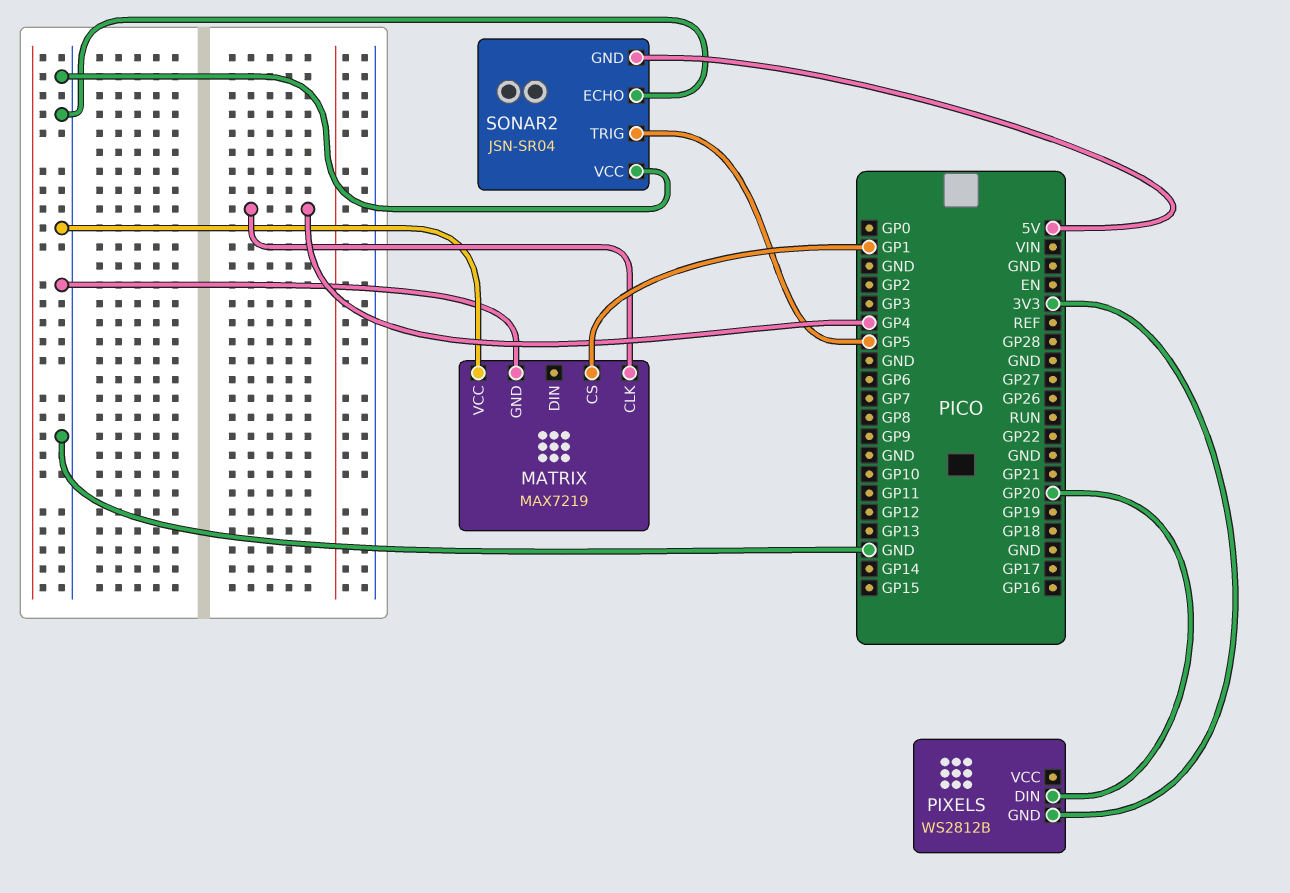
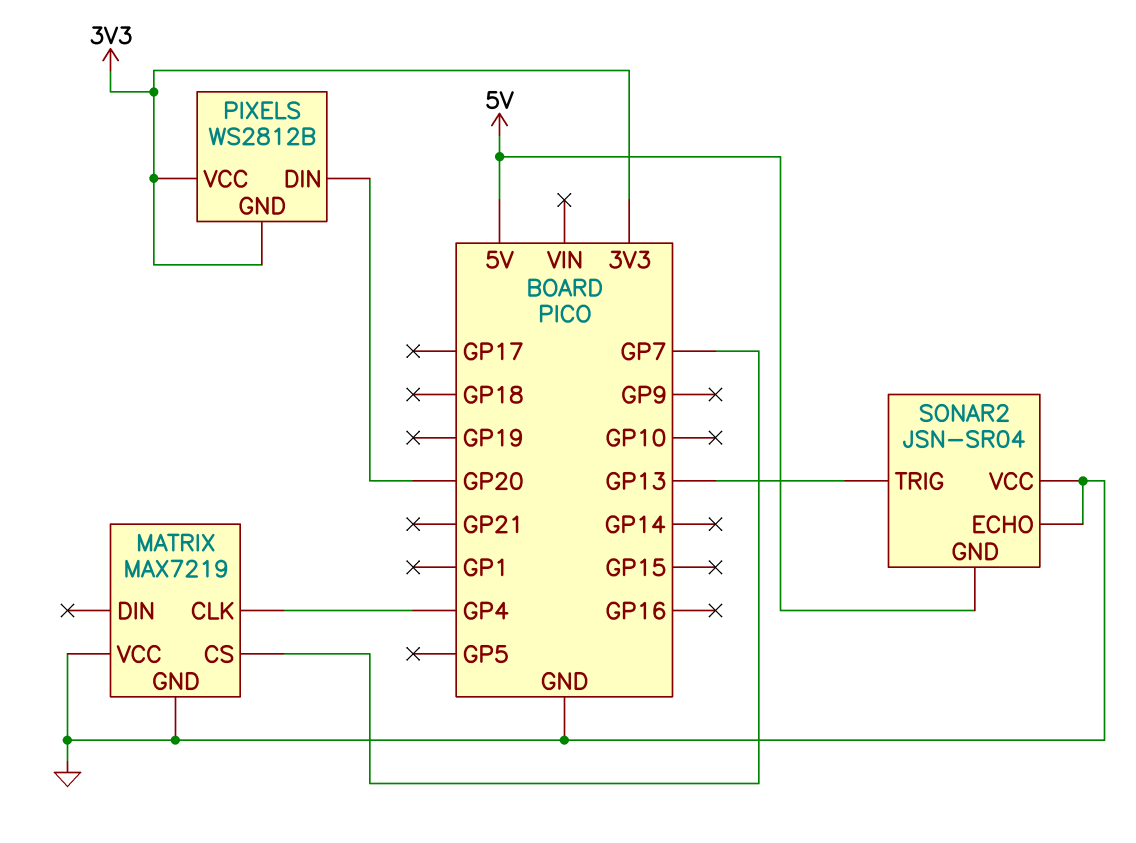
MATRIX pin CS: GP1 -> GP7
PIXELS pin VCC: none -> 3V3
SONAR2 pin TRIG: GP5 -> GP13

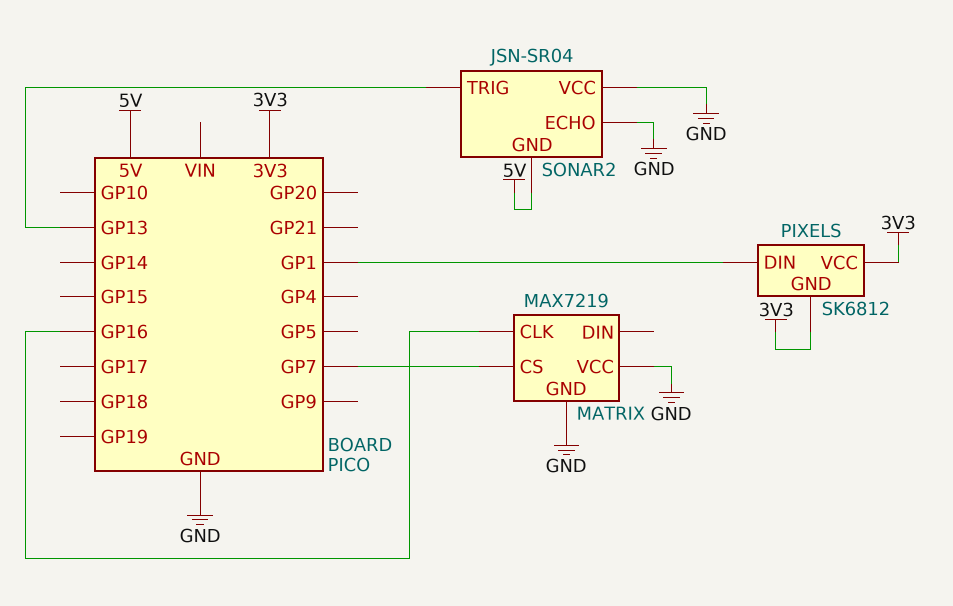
MATRIX pin CLK: GP4 -> GP16
PIXELS: WS2812B -> SK6812
PIXELS pin DIN: GP20 -> GP1

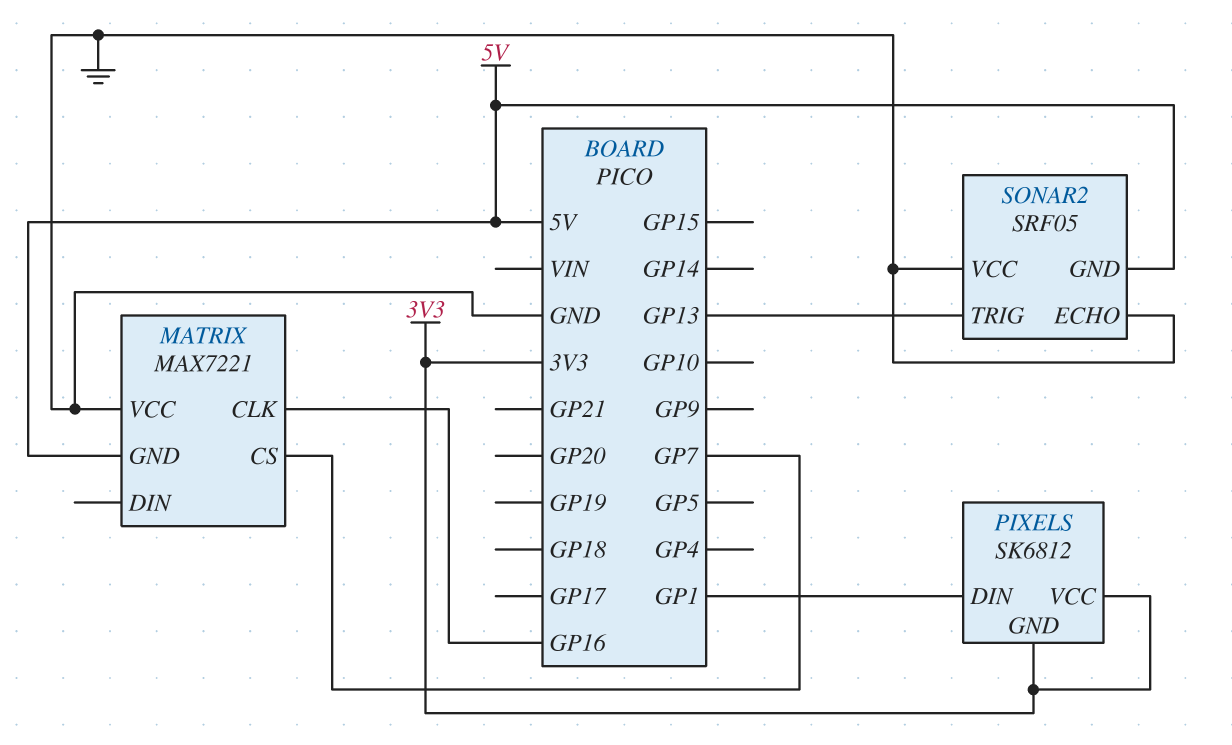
MATRIX: MAX7219 -> MAX7221
MATRIX pin GND: GND -> 5V
SONAR2: JSN-SR04 -> SRF05

